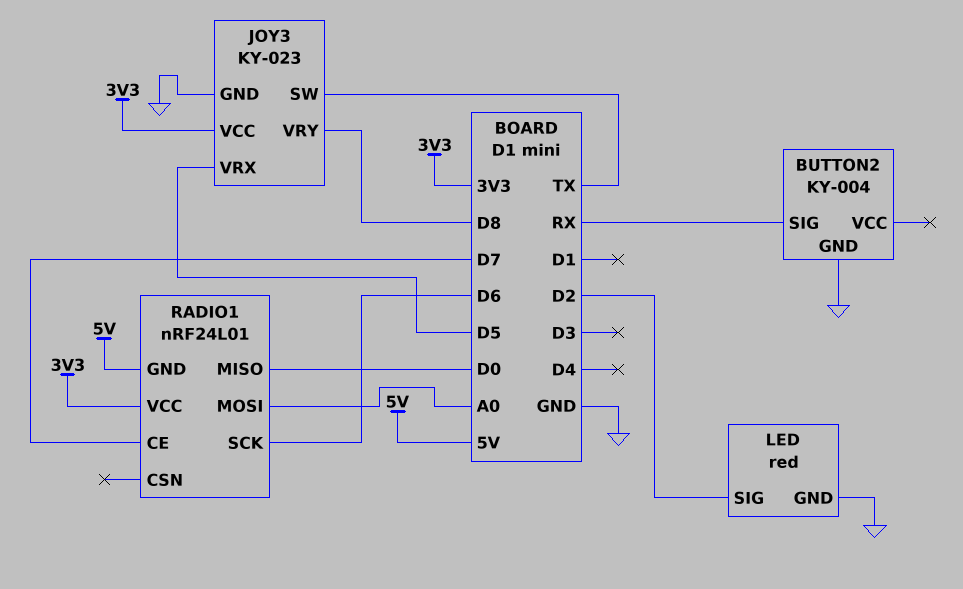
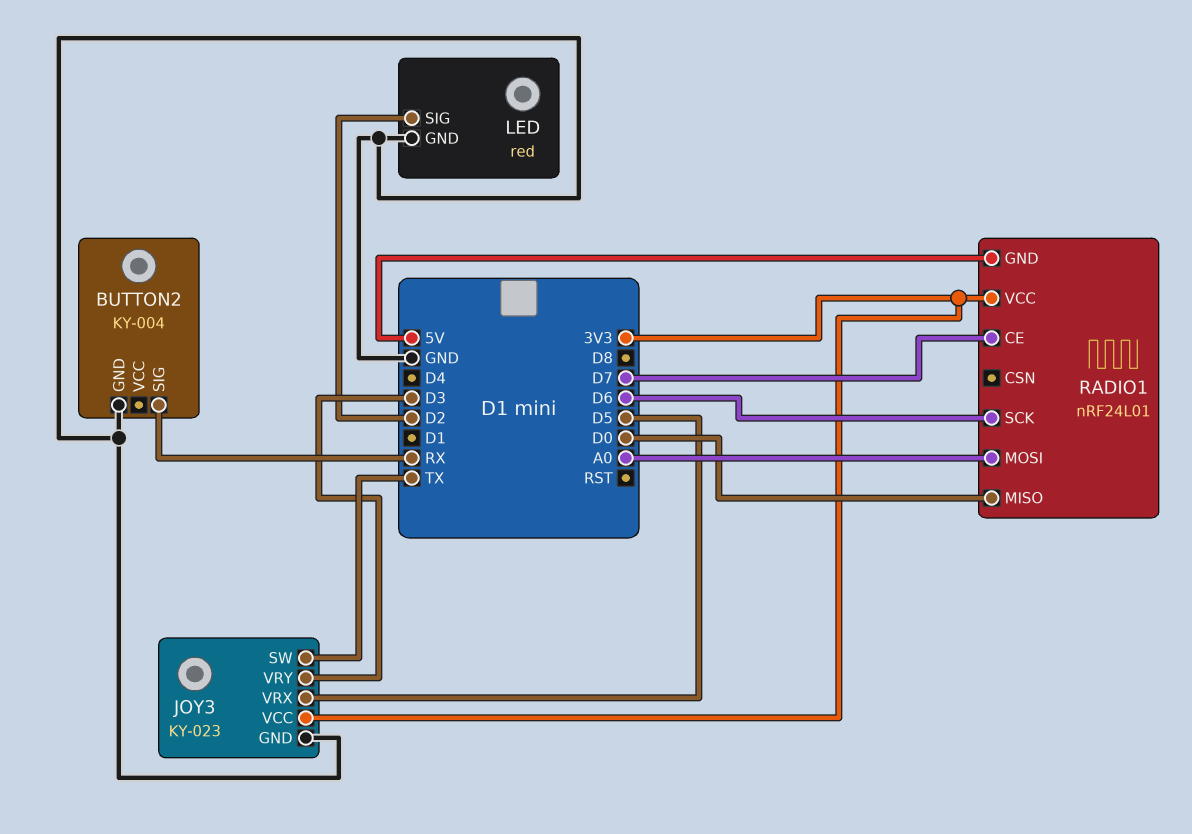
JOY3 pin VRY: D8 -> D3

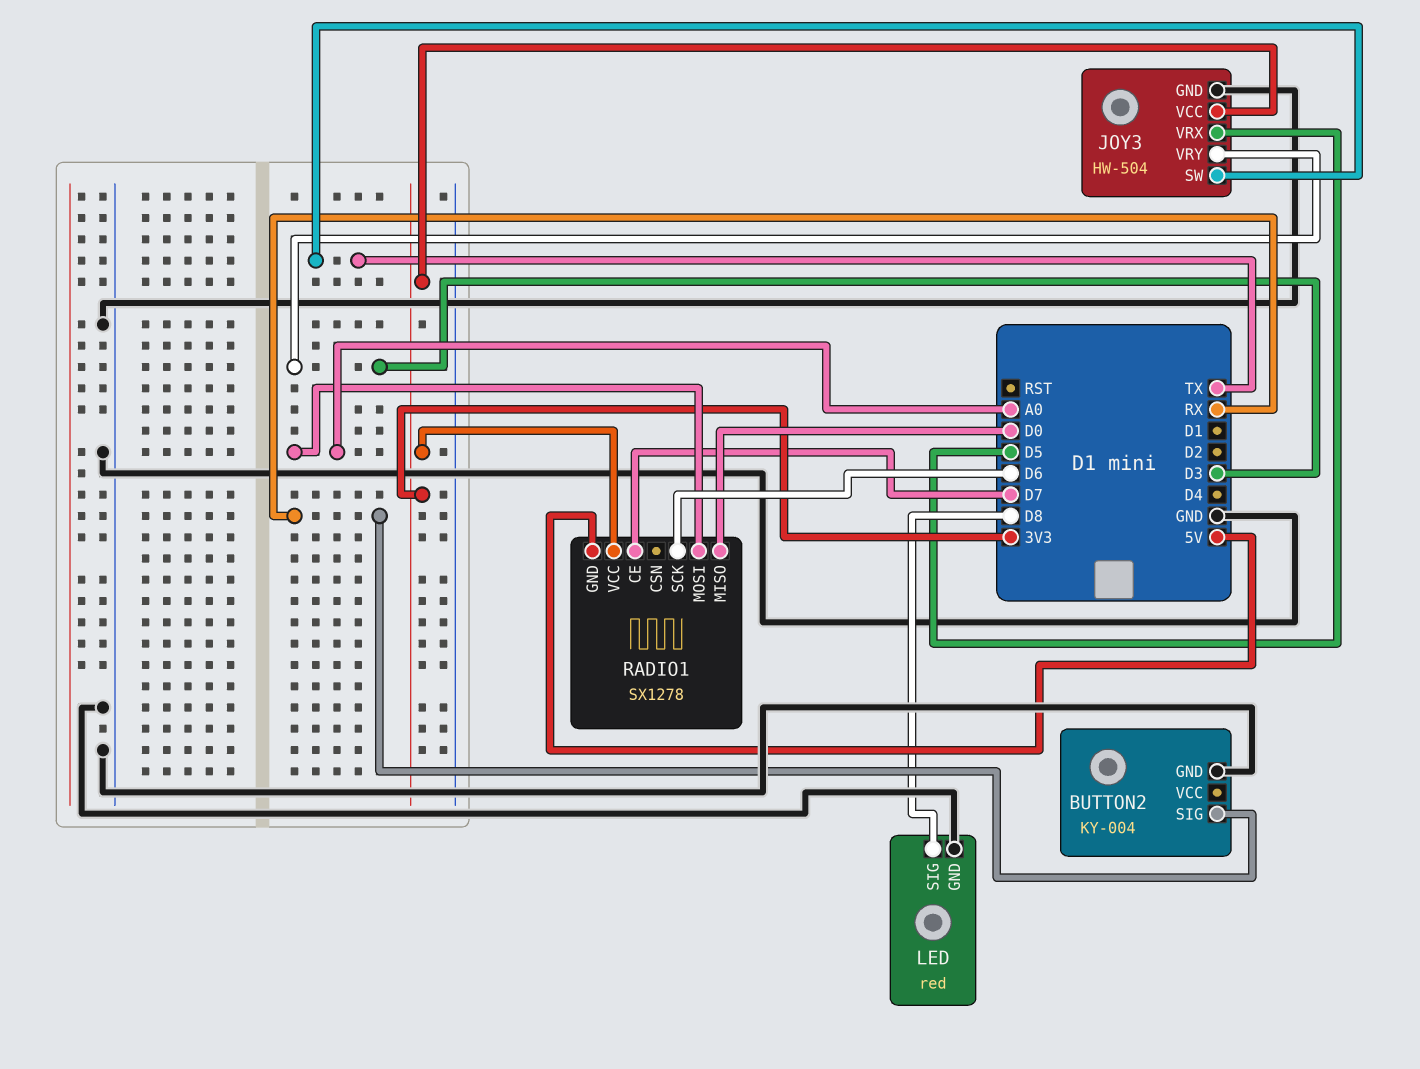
JOY3: KY-023 -> HW-504
LED pin SIG: D2 -> D8
RADIO1: nRF24L01 -> SX1278

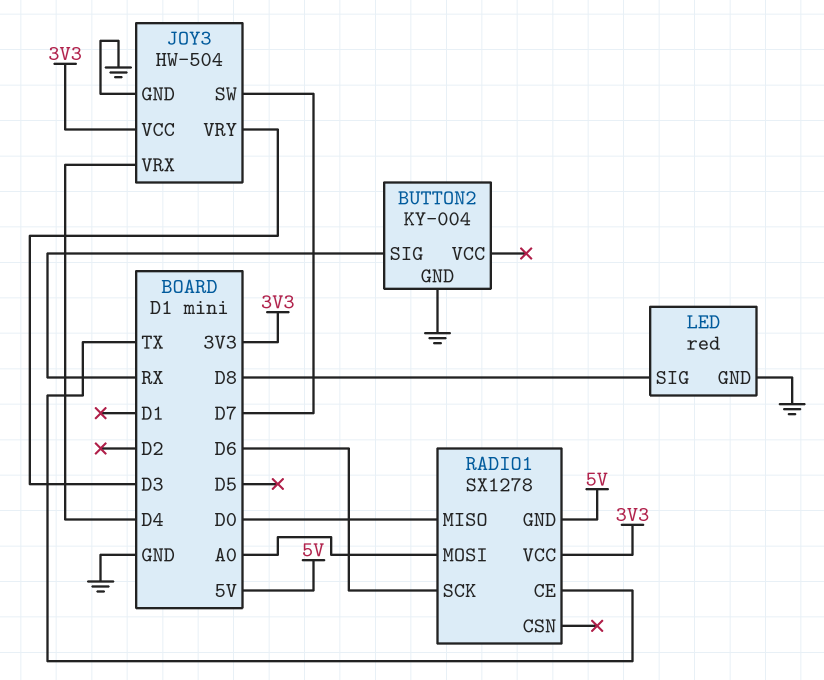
JOY3 pin SW: TX -> D7
JOY3 pin VRX: D5 -> D4
RADIO1 pin CE: D7 -> TX

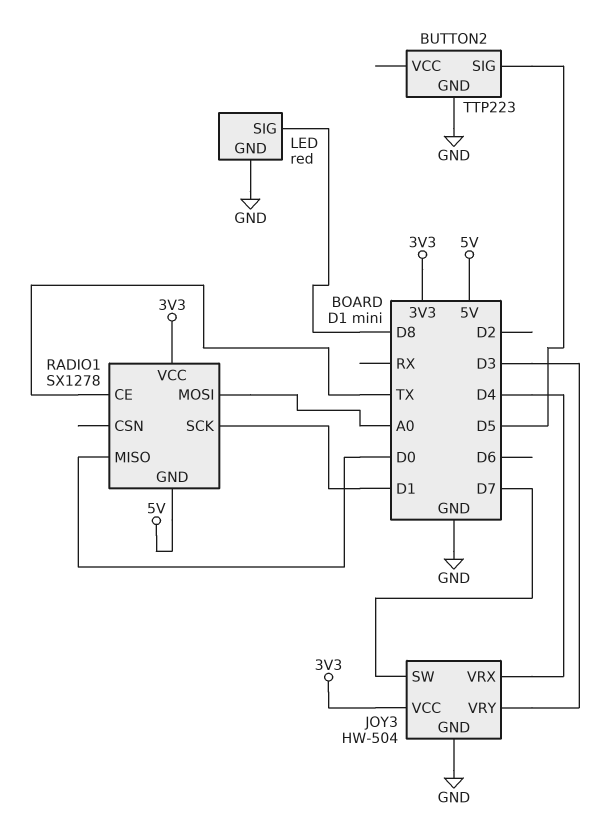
BUTTON2: KY-004 -> TTP223
BUTTON2 pin SIG: RX -> D5
RADIO1 pin SCK: D6 -> D1

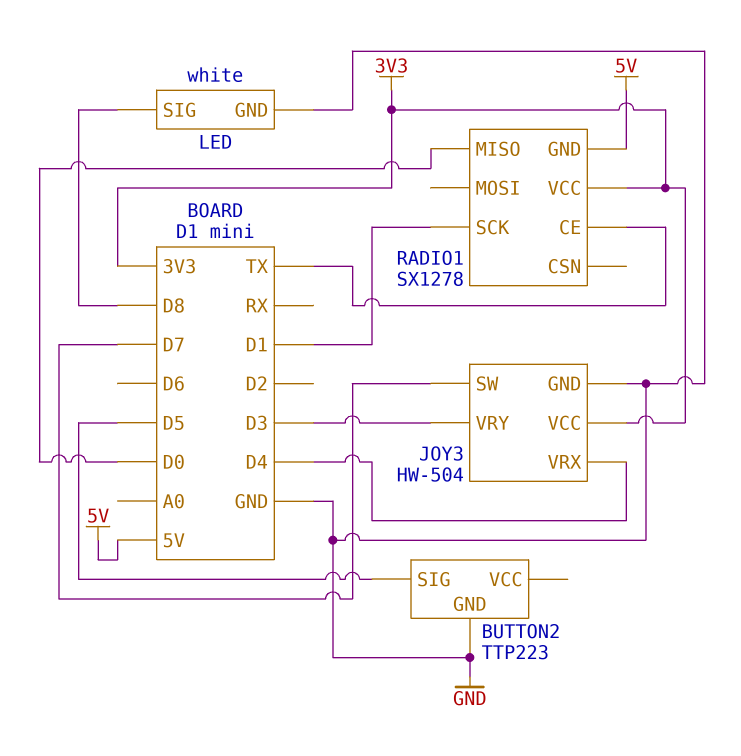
LED: red -> white
RADIO1 pin MOSI: A0 -> none

